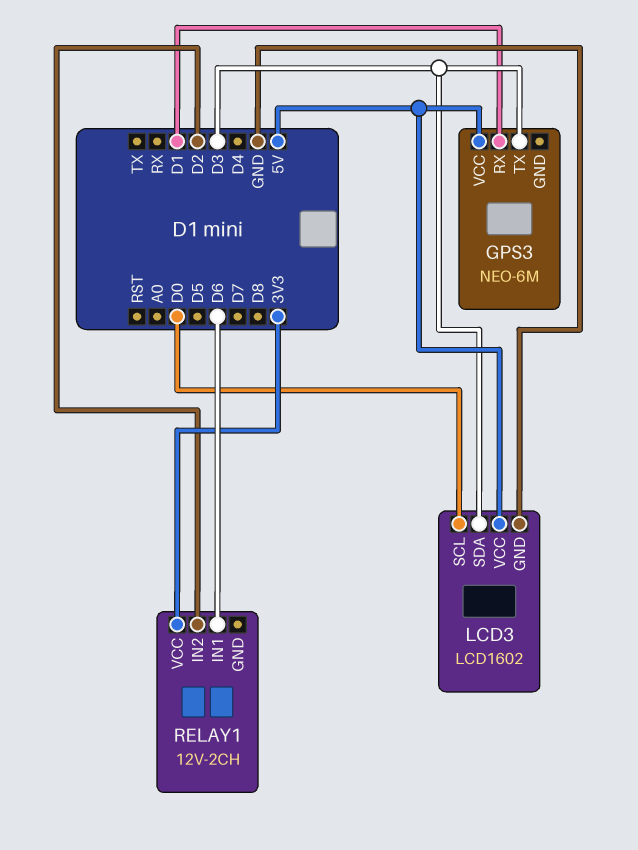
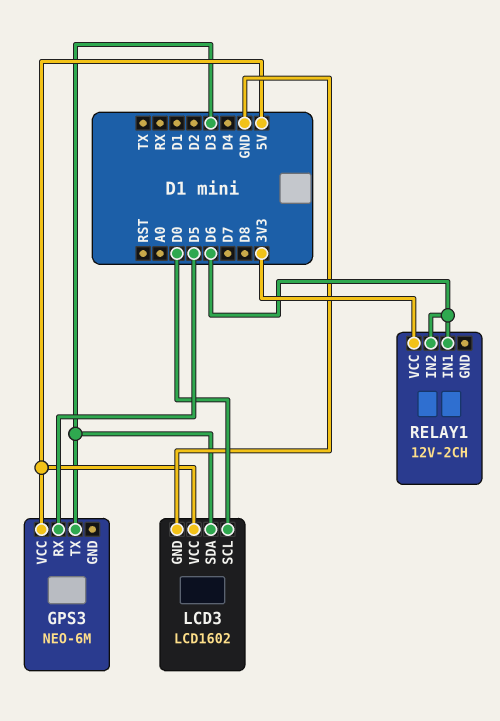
GPS3 pin RX: D1 -> D5
RELAY1 pin IN2: D2 -> D6

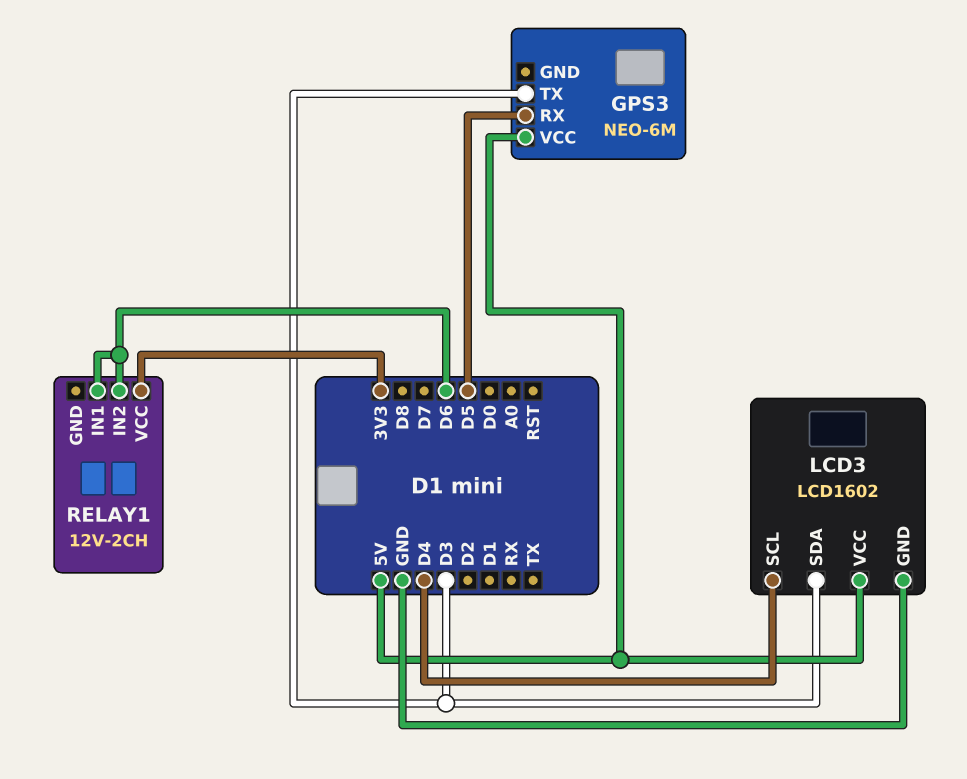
LCD3 pin SCL: D0 -> D4

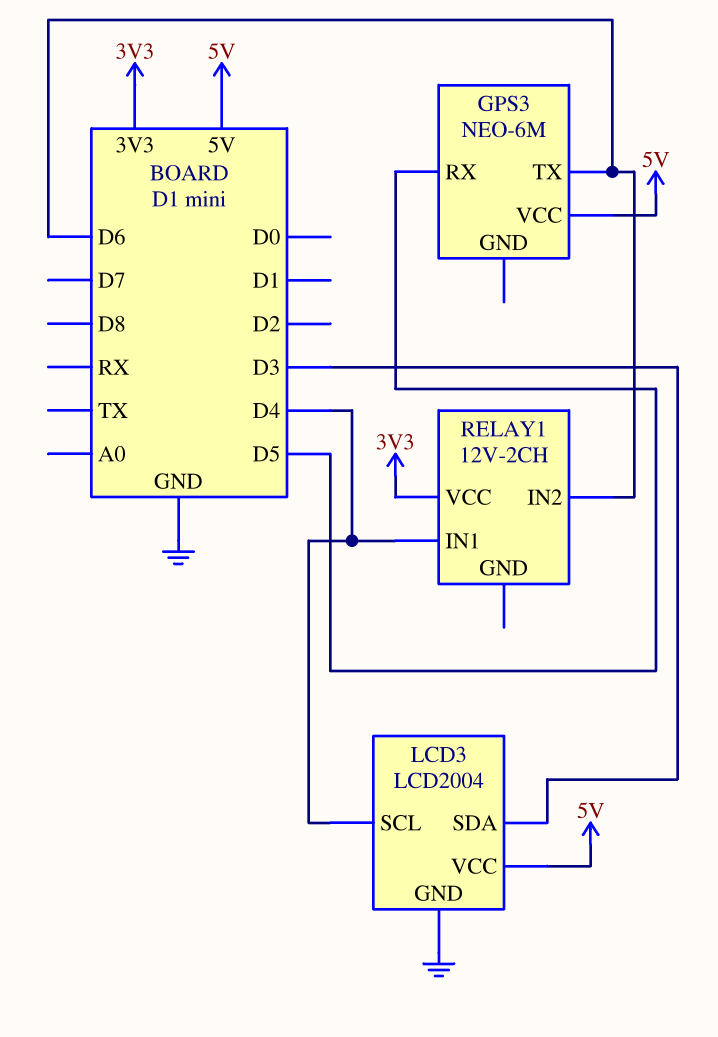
GPS3 pin TX: D3 -> D6
LCD3: LCD1602 -> LCD2004
RELAY1 pin IN1: D6 -> D4

